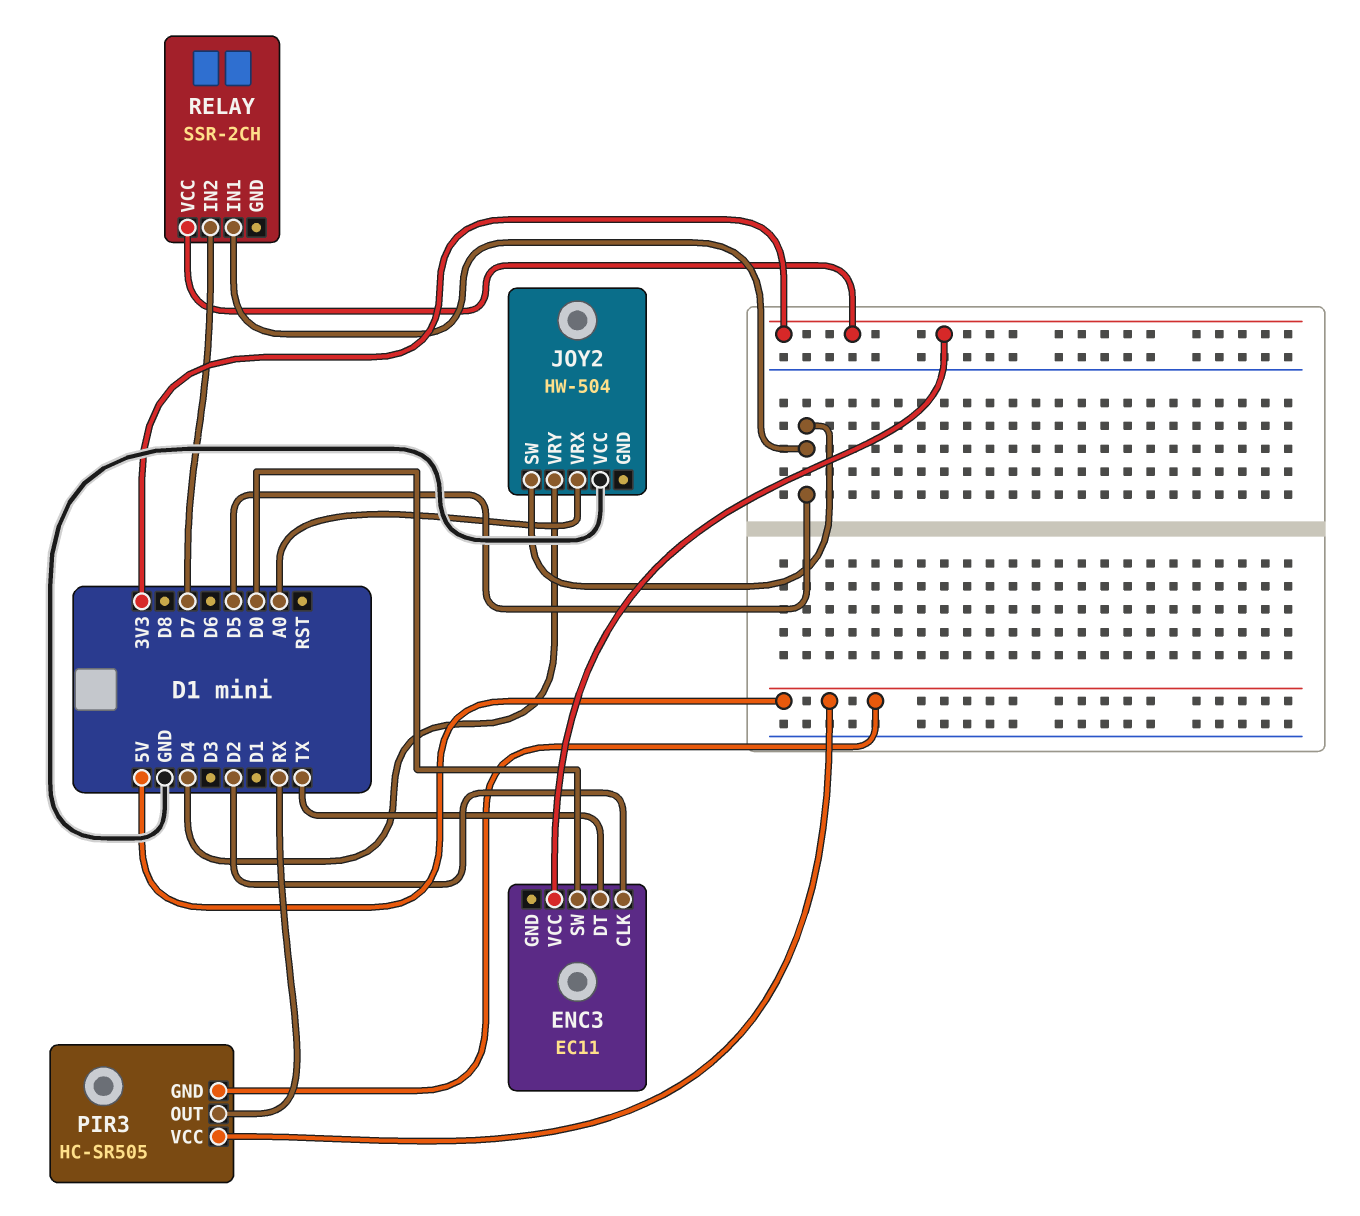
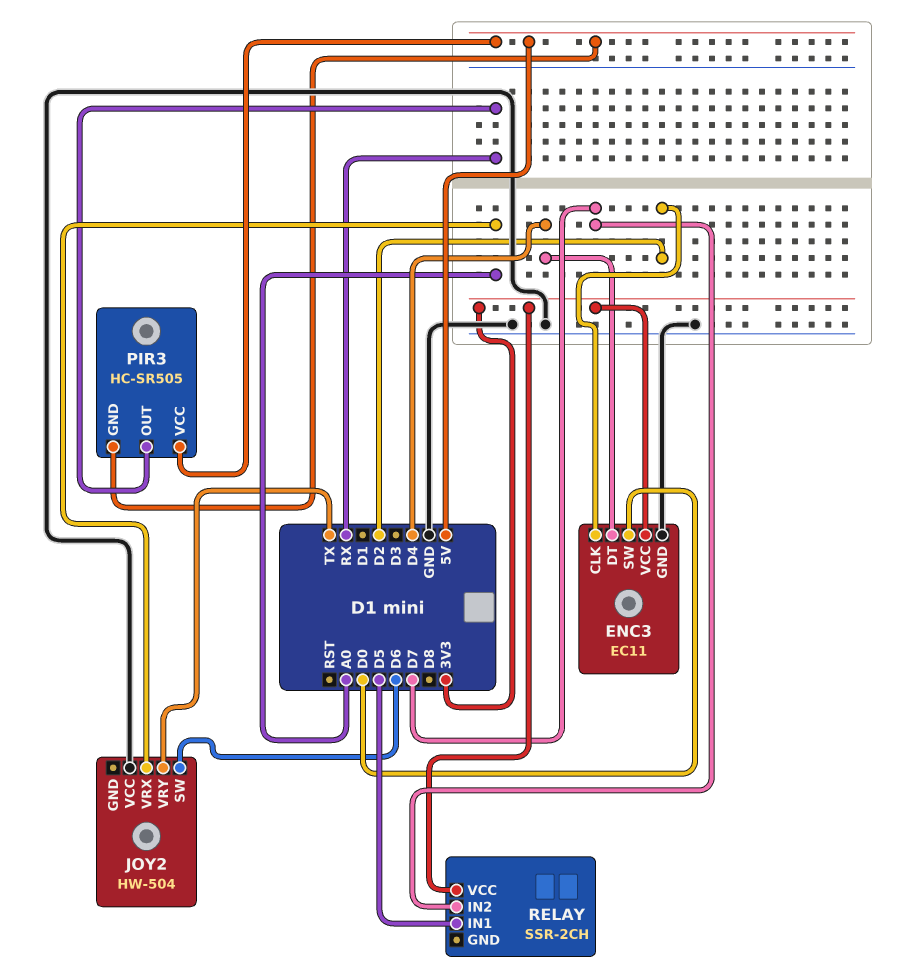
ENC3 pin DT: TX -> D4
ENC3 pin GND: none -> GND
JOY2 pin SW: D5 -> D6
JOY2 pin VRY: D4 -> TX

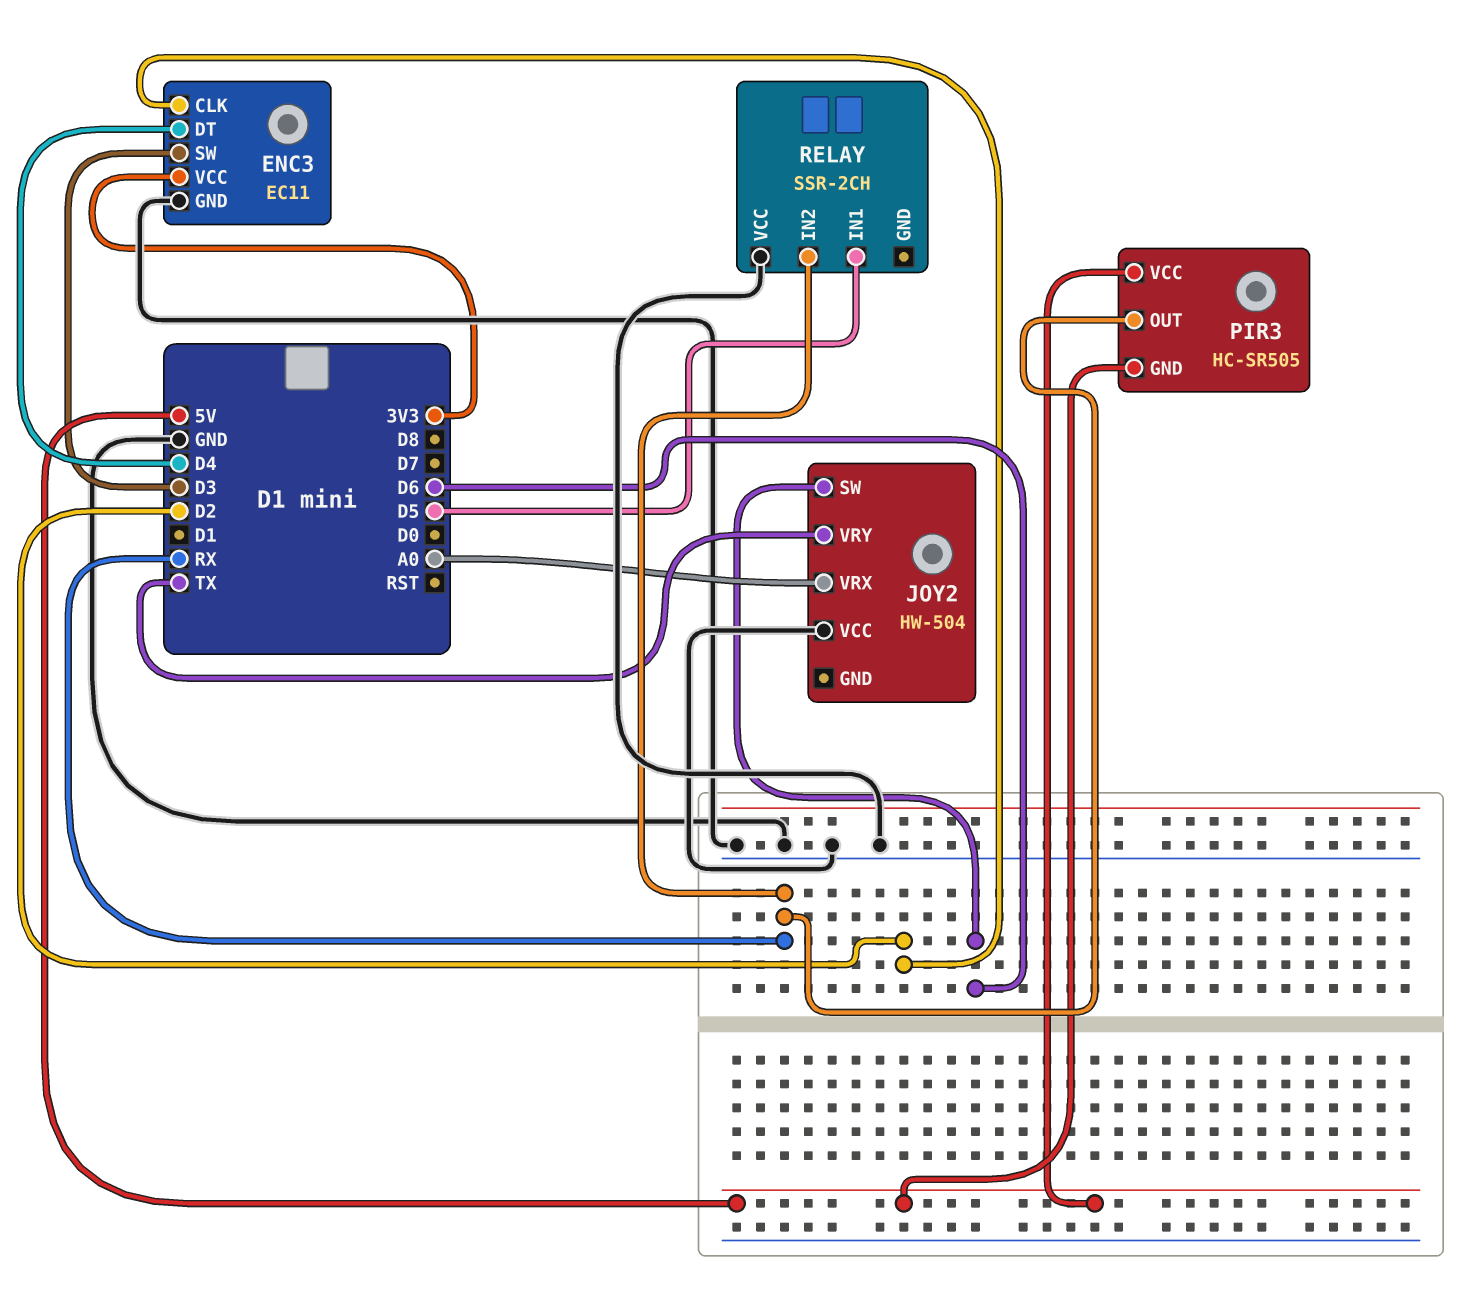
ENC3 pin SW: D0 -> D3
RELAY pin IN2: D7 -> RX
RELAY pin VCC: 3V3 -> GND

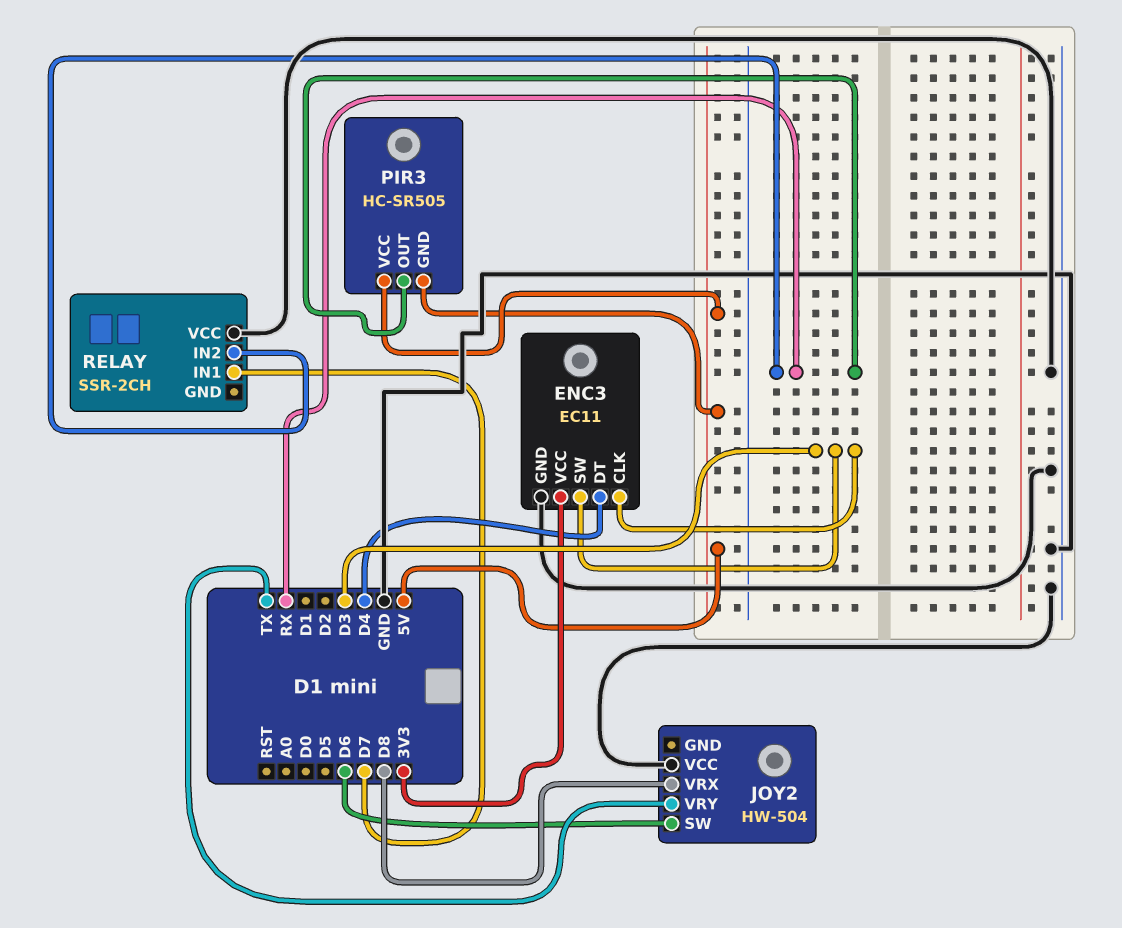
ENC3 pin CLK: D2 -> D3
JOY2 pin VRX: A0 -> D8
RELAY pin IN1: D5 -> D7

